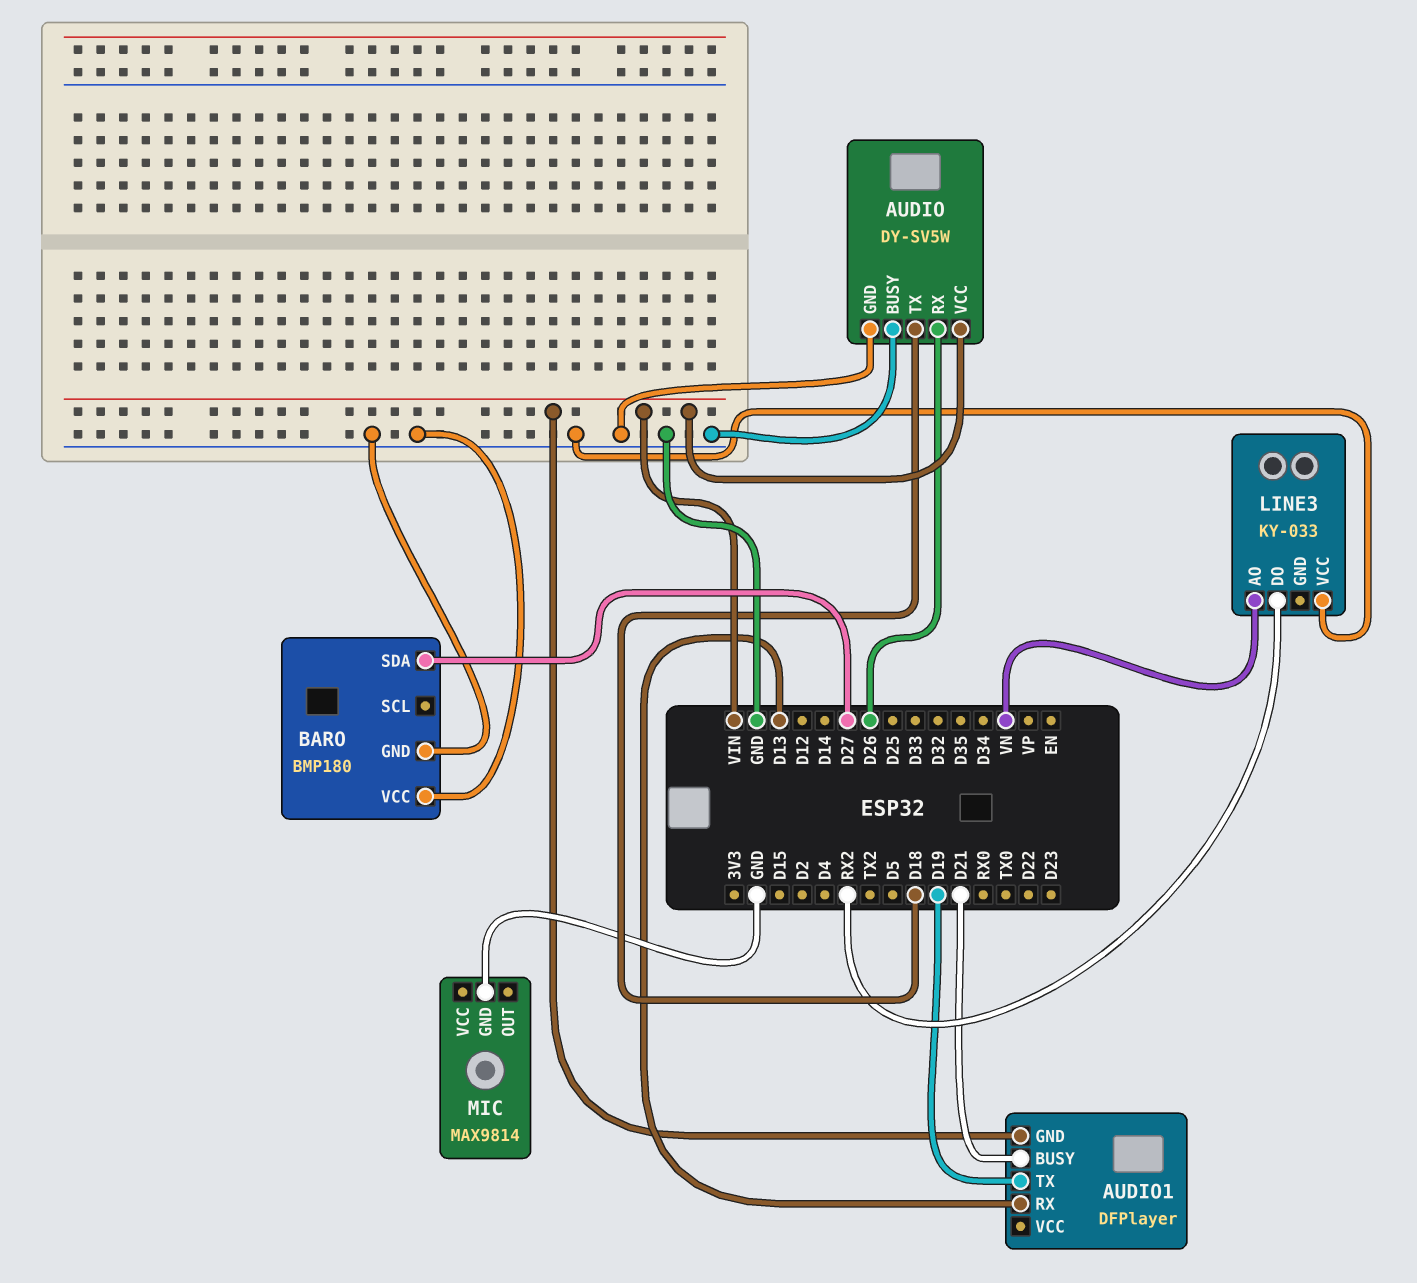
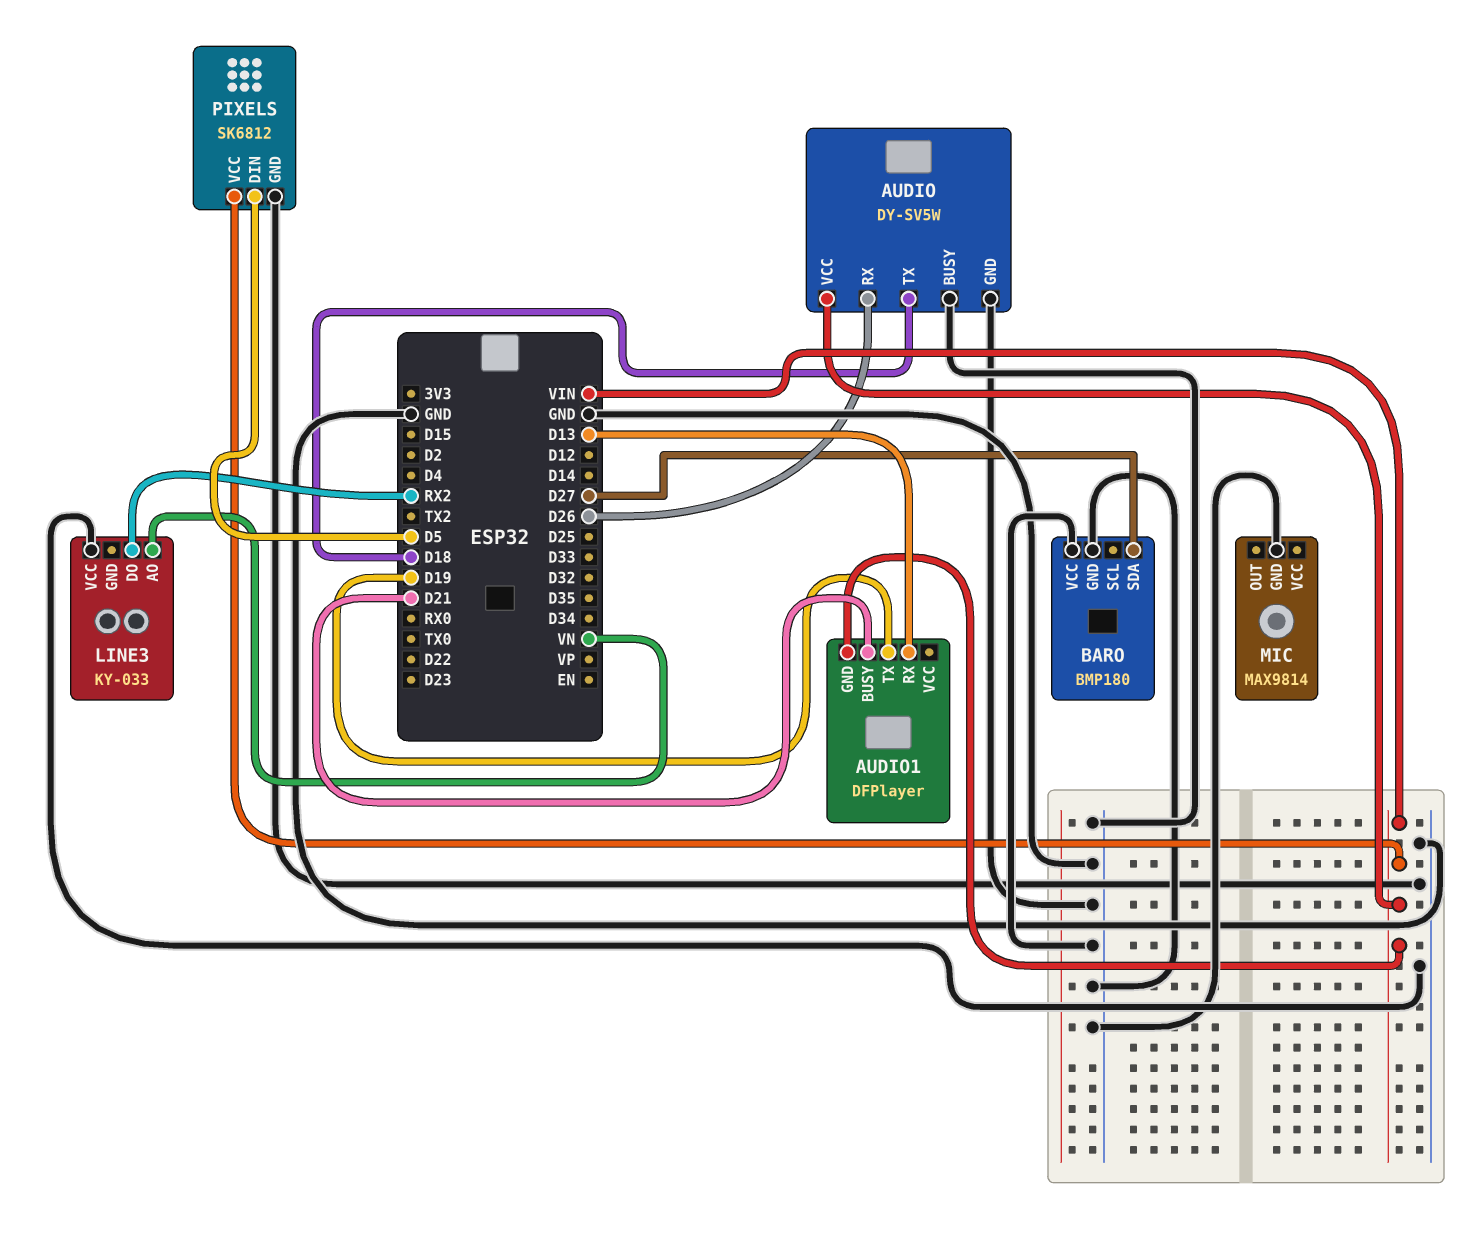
PIXELS: none -> SK6812
PIXELS pin DIN: none -> D5
PIXELS pin GND: none -> GND
PIXELS pin VCC: none -> VIN

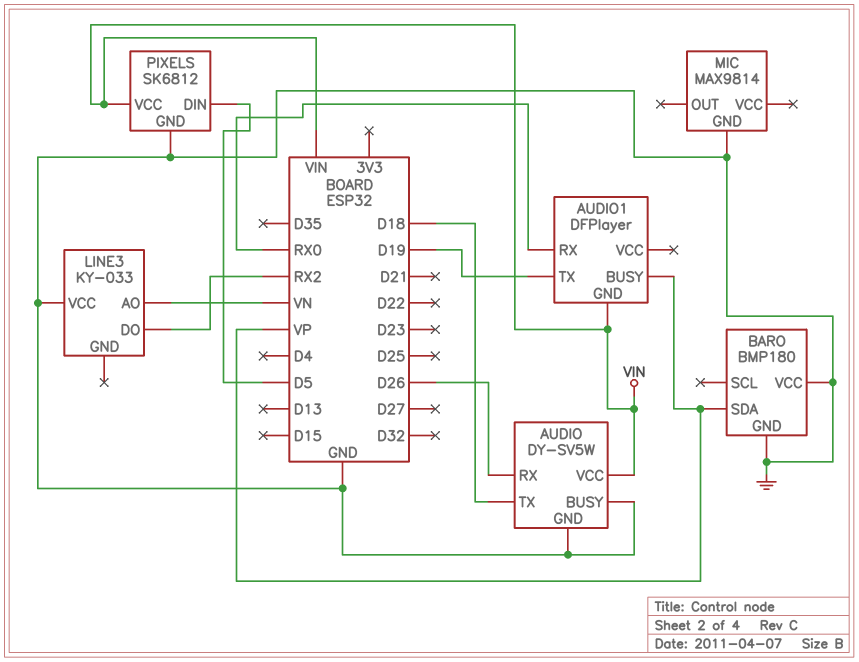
AUDIO1 pin BUSY: D21 -> VP
AUDIO1 pin RX: D13 -> RX0
BARO pin SDA: D27 -> VP

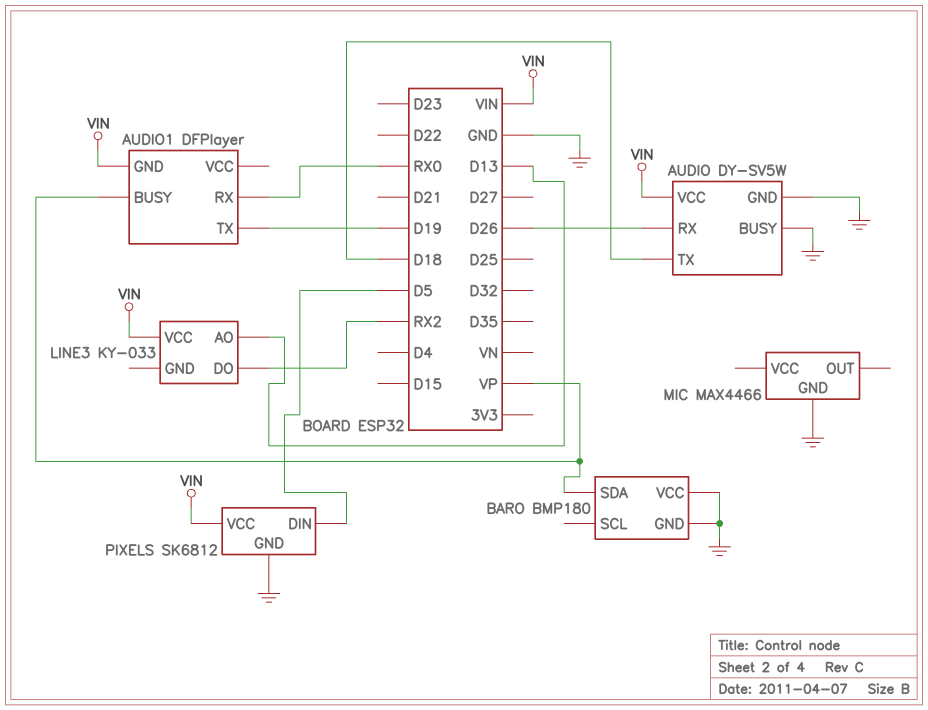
LINE3 pin AO: VN -> D13
LINE3 pin VCC: GND -> VIN
MIC: MAX9814 -> MAX4466

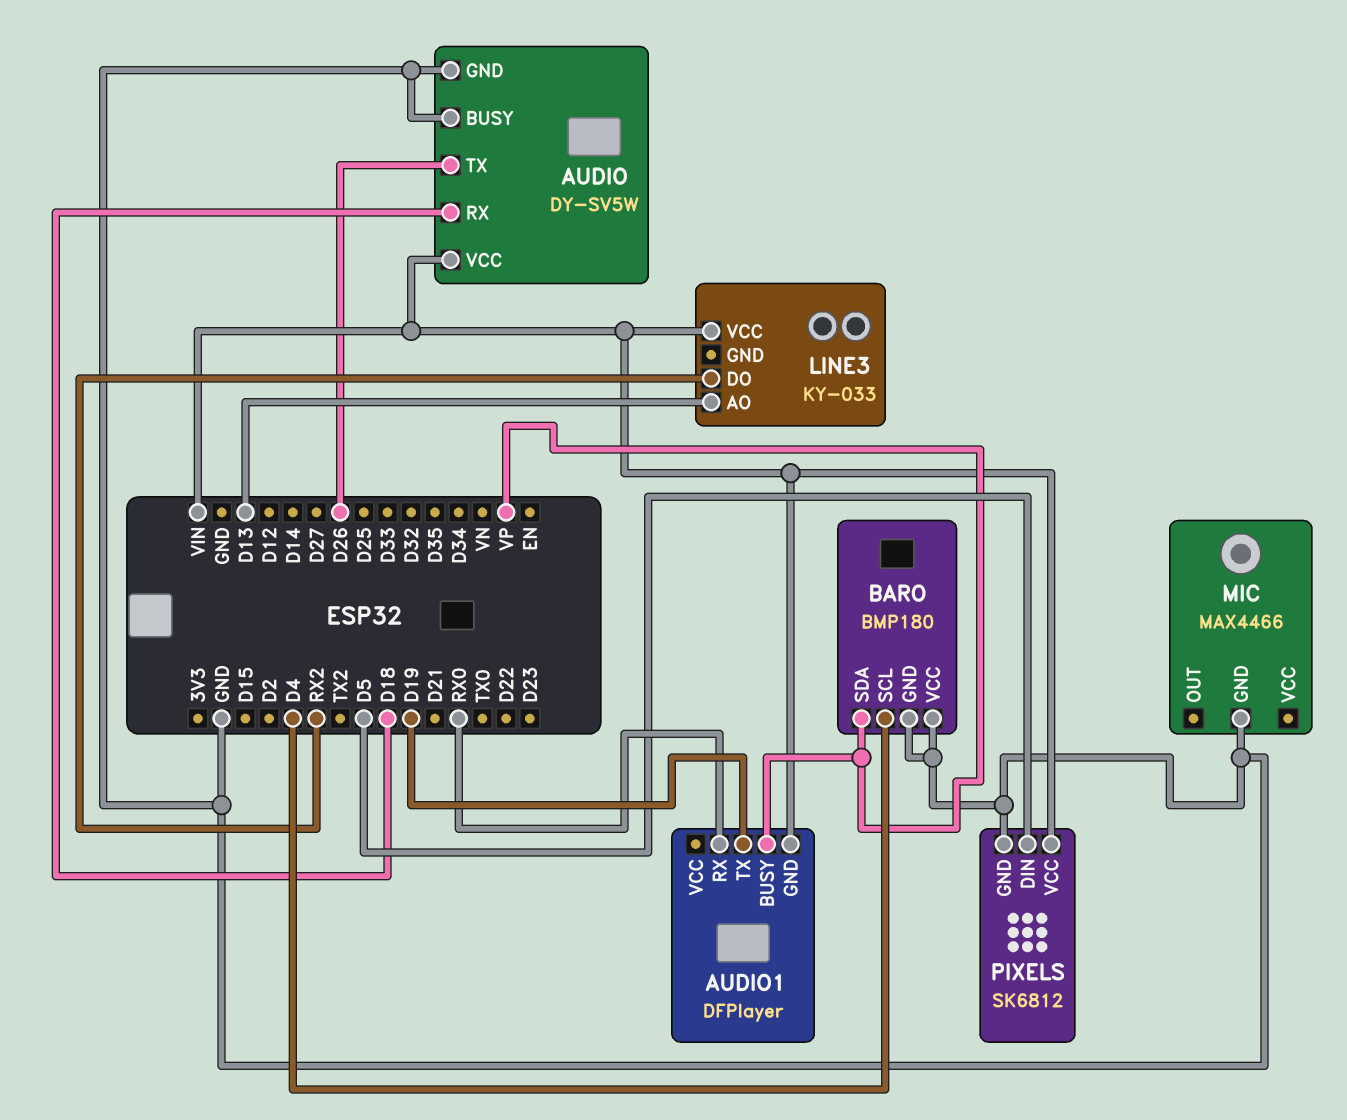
AUDIO pin RX: D26 -> D18
AUDIO pin TX: D18 -> D26
BARO pin SCL: none -> D4

